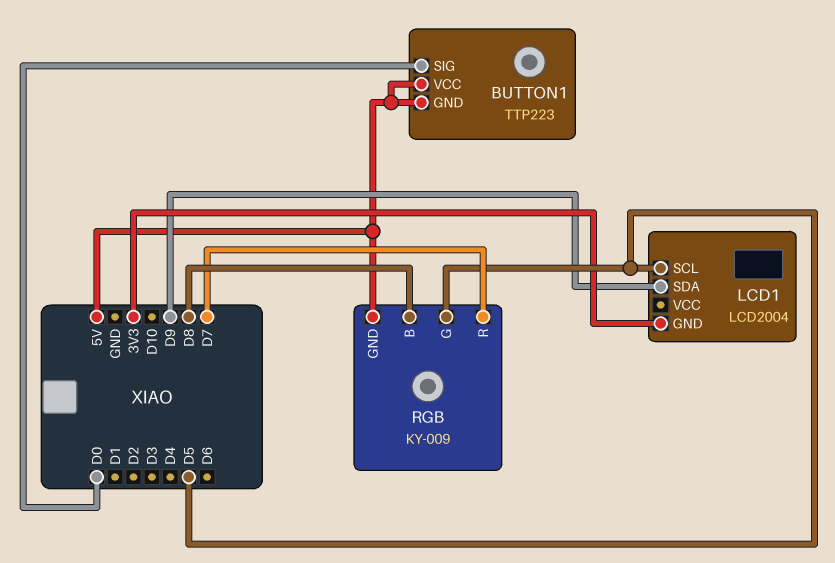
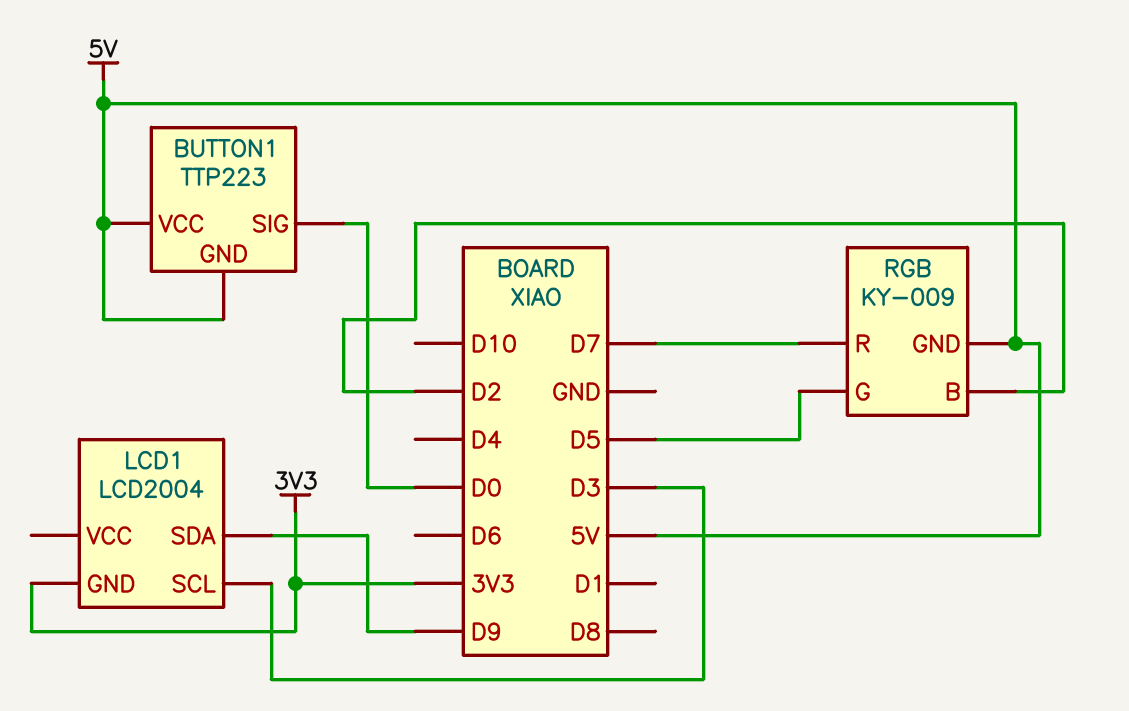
LCD1 pin SCL: D5 -> D3
RGB pin B: D8 -> D2

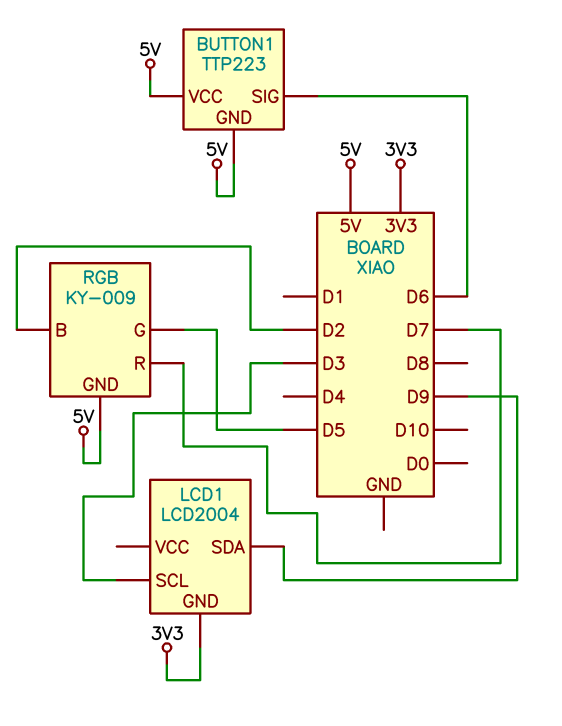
BUTTON1 pin SIG: D0 -> D6

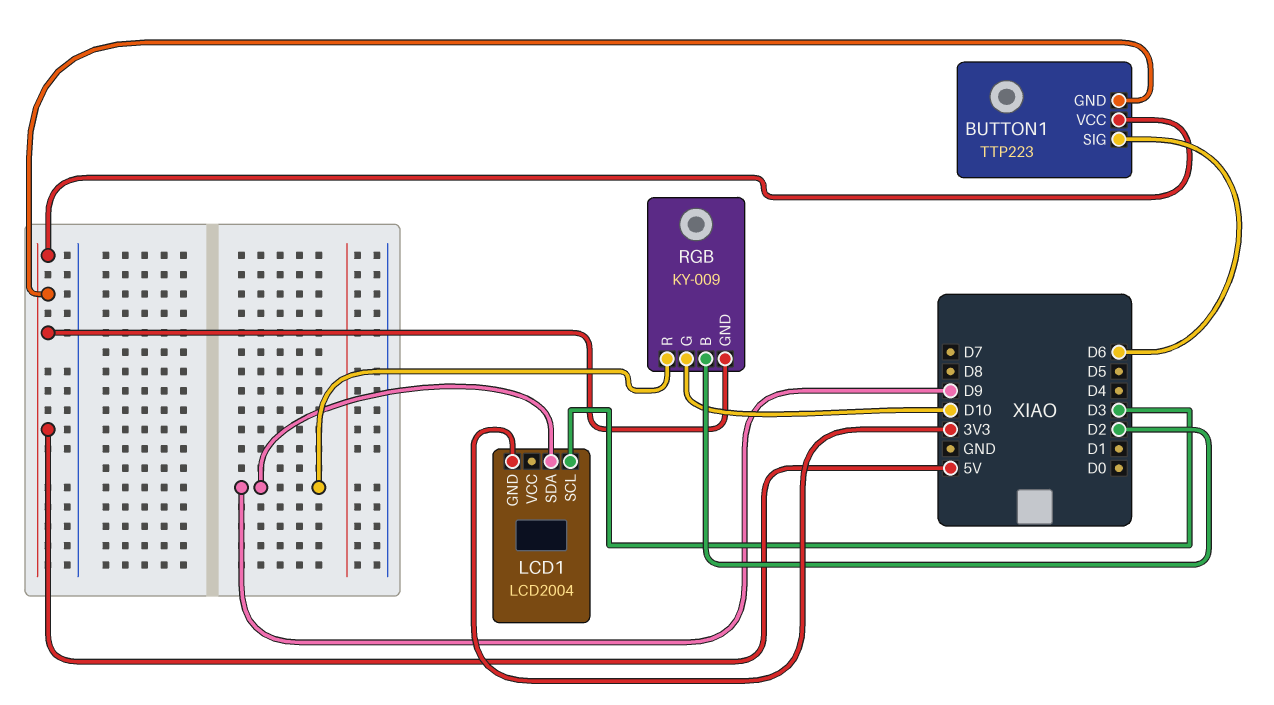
RGB pin G: D5 -> D10
RGB pin R: D7 -> D9

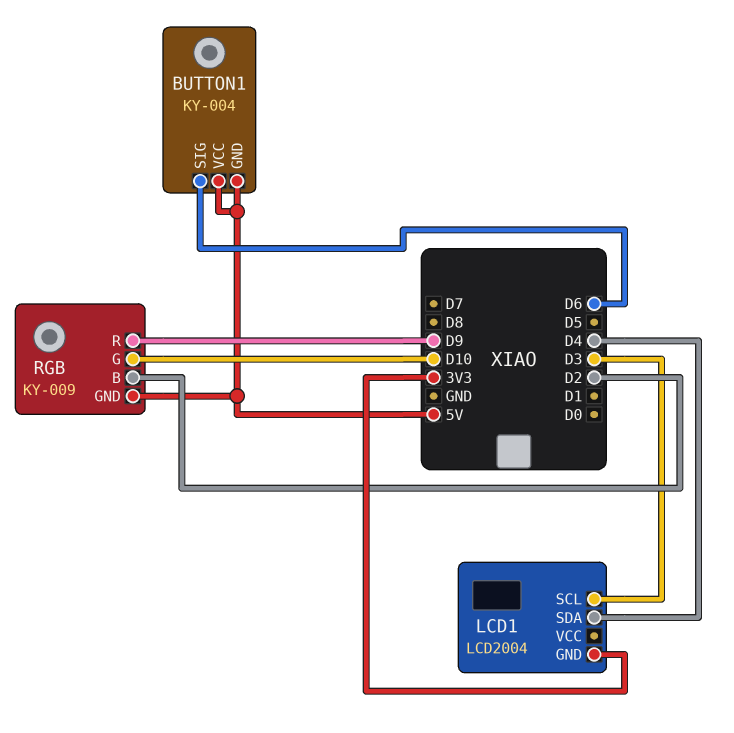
BUTTON1: TTP223 -> KY-004
LCD1 pin SDA: D9 -> D4

